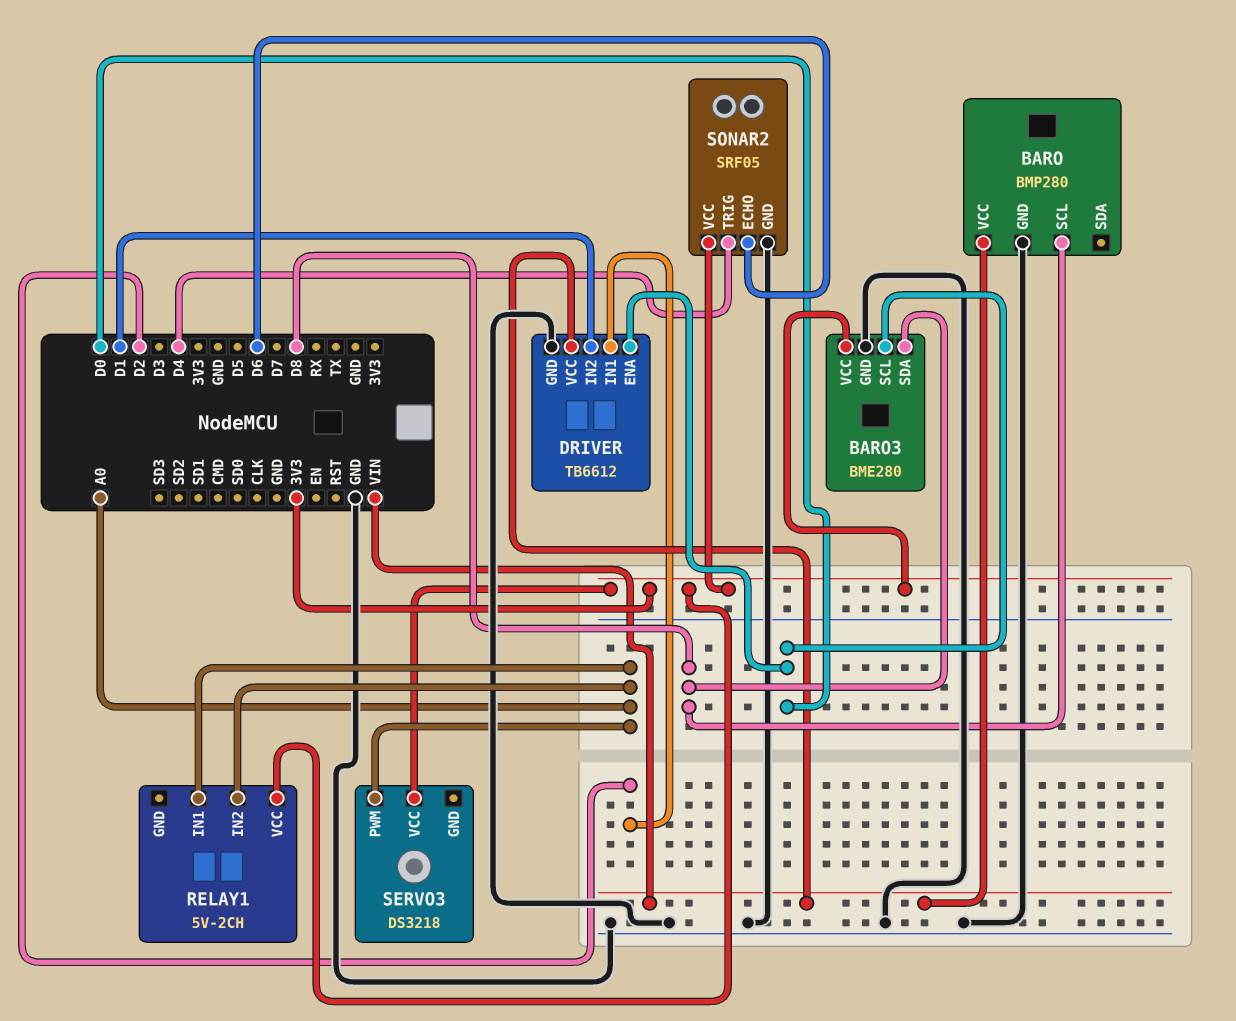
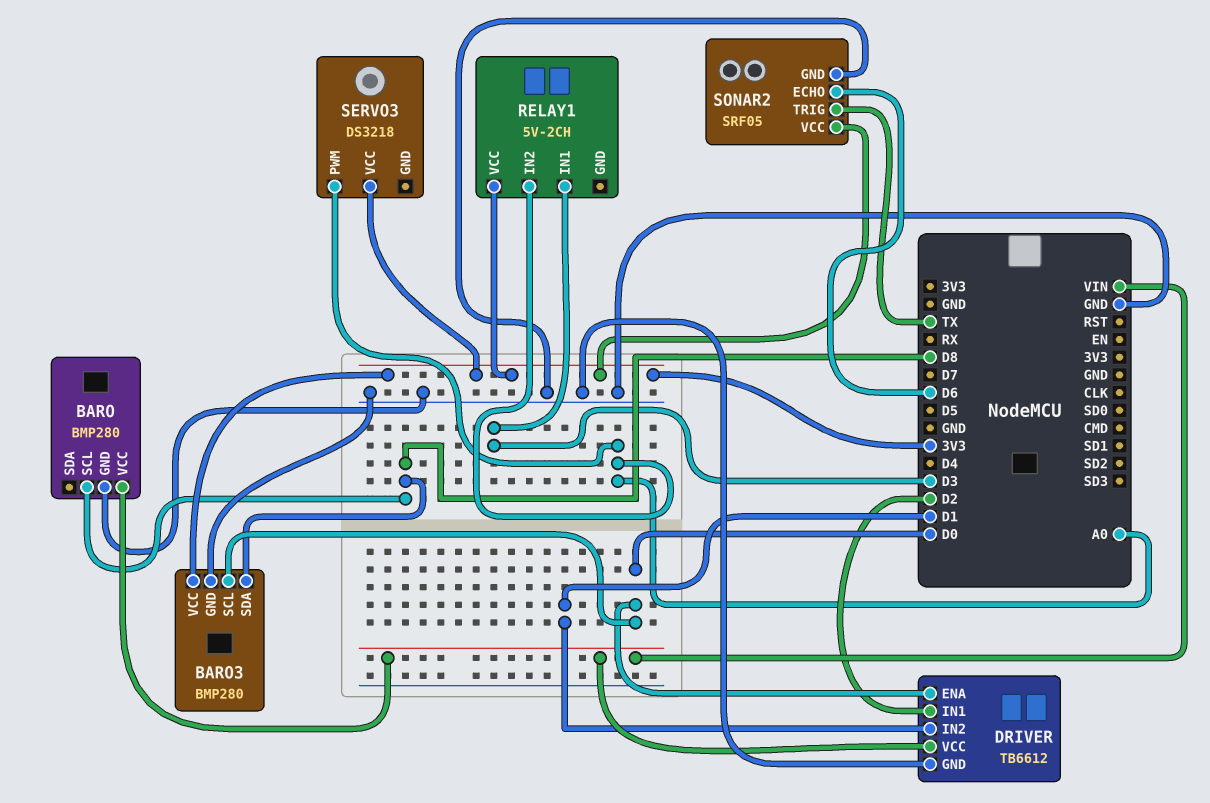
BARO3: BME280 -> BMP280
RELAY1 pin IN1: A0 -> D3
SONAR2 pin TRIG: D4 -> TX

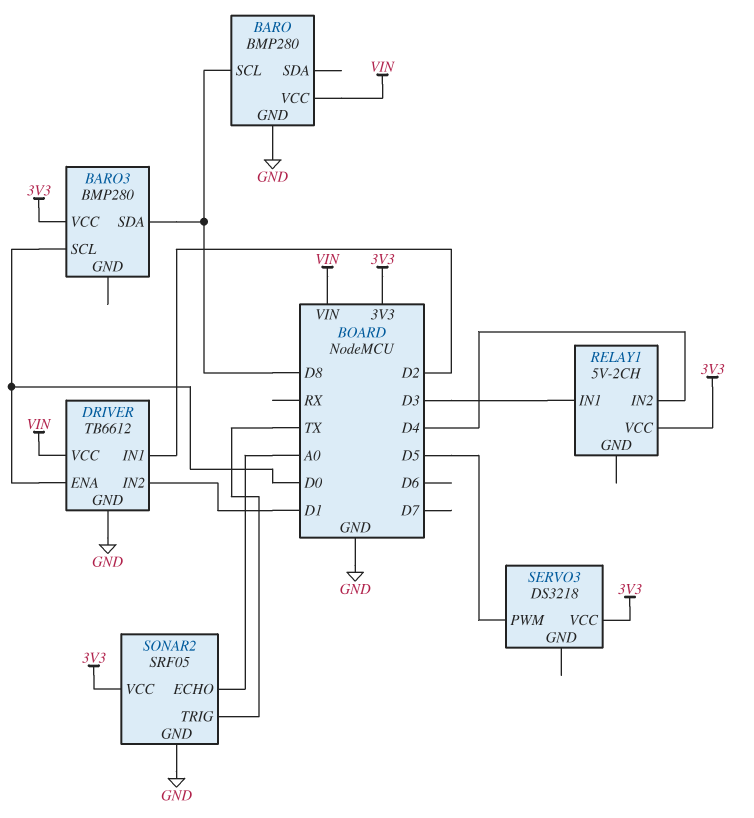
BARO3 pin GND: GND -> none
RELAY1 pin IN2: A0 -> D4
SERVO3 pin PWM: A0 -> D5
SONAR2 pin ECHO: D6 -> A0

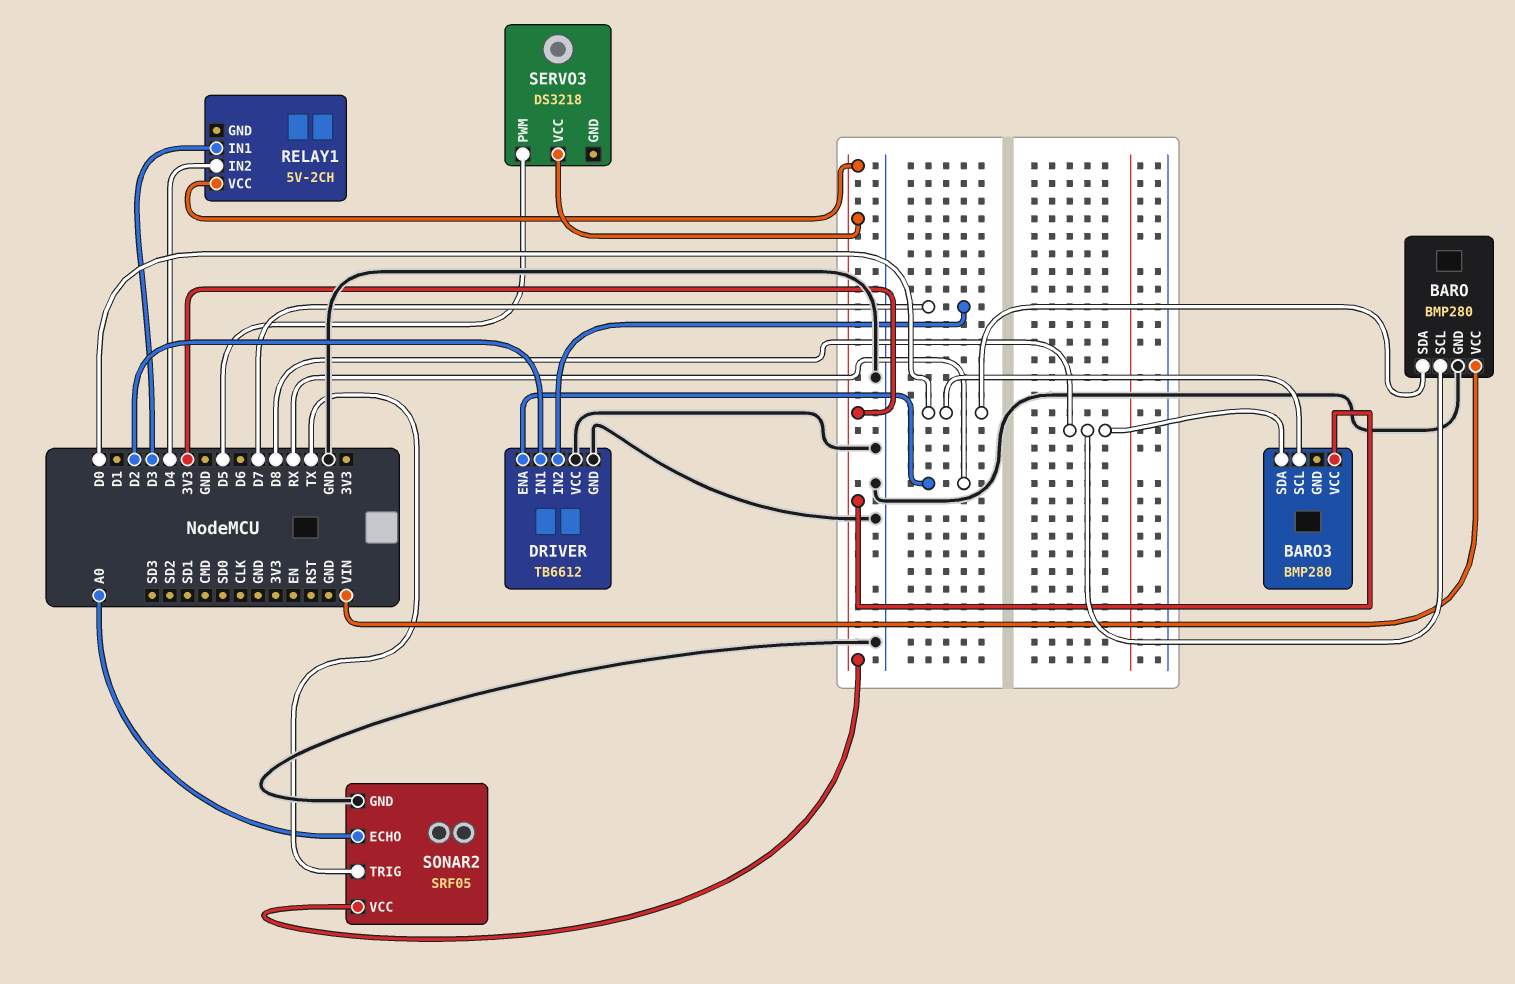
BARO pin SDA: none -> D0
DRIVER pin ENA: D0 -> RX
DRIVER pin IN2: D1 -> D7
DRIVER pin VCC: VIN -> GND

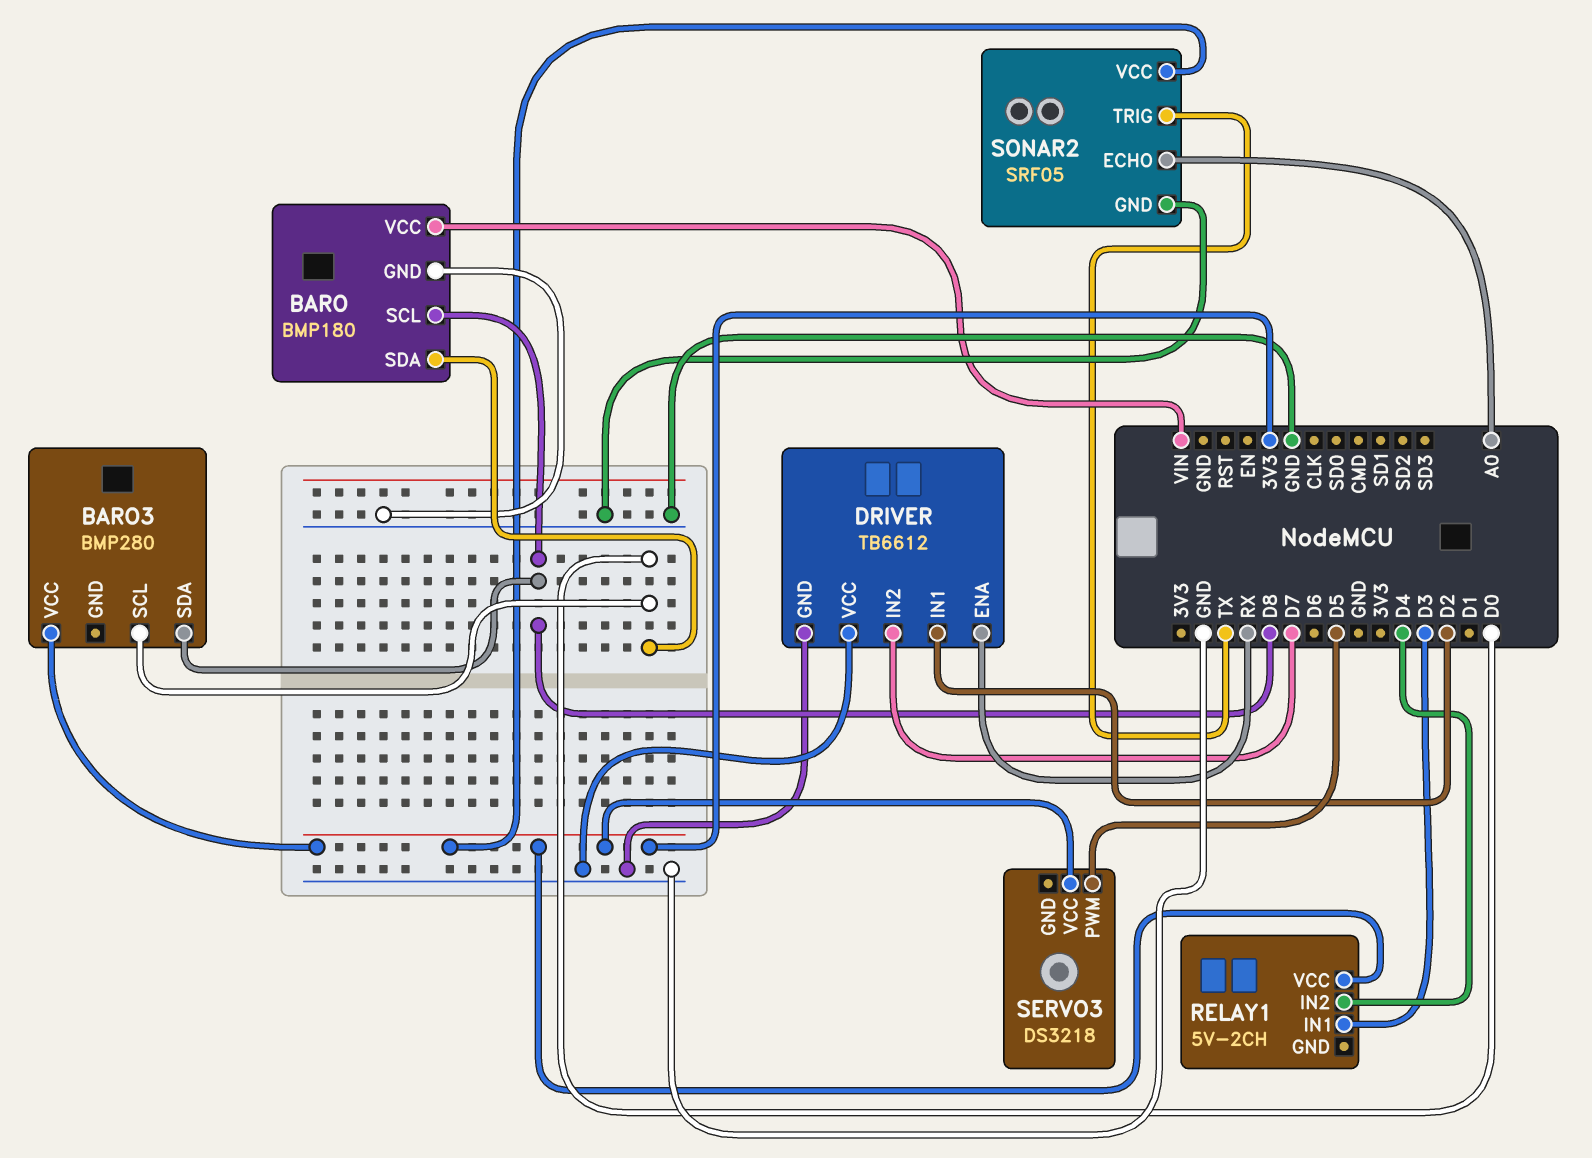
BARO: BMP280 -> BMP180

